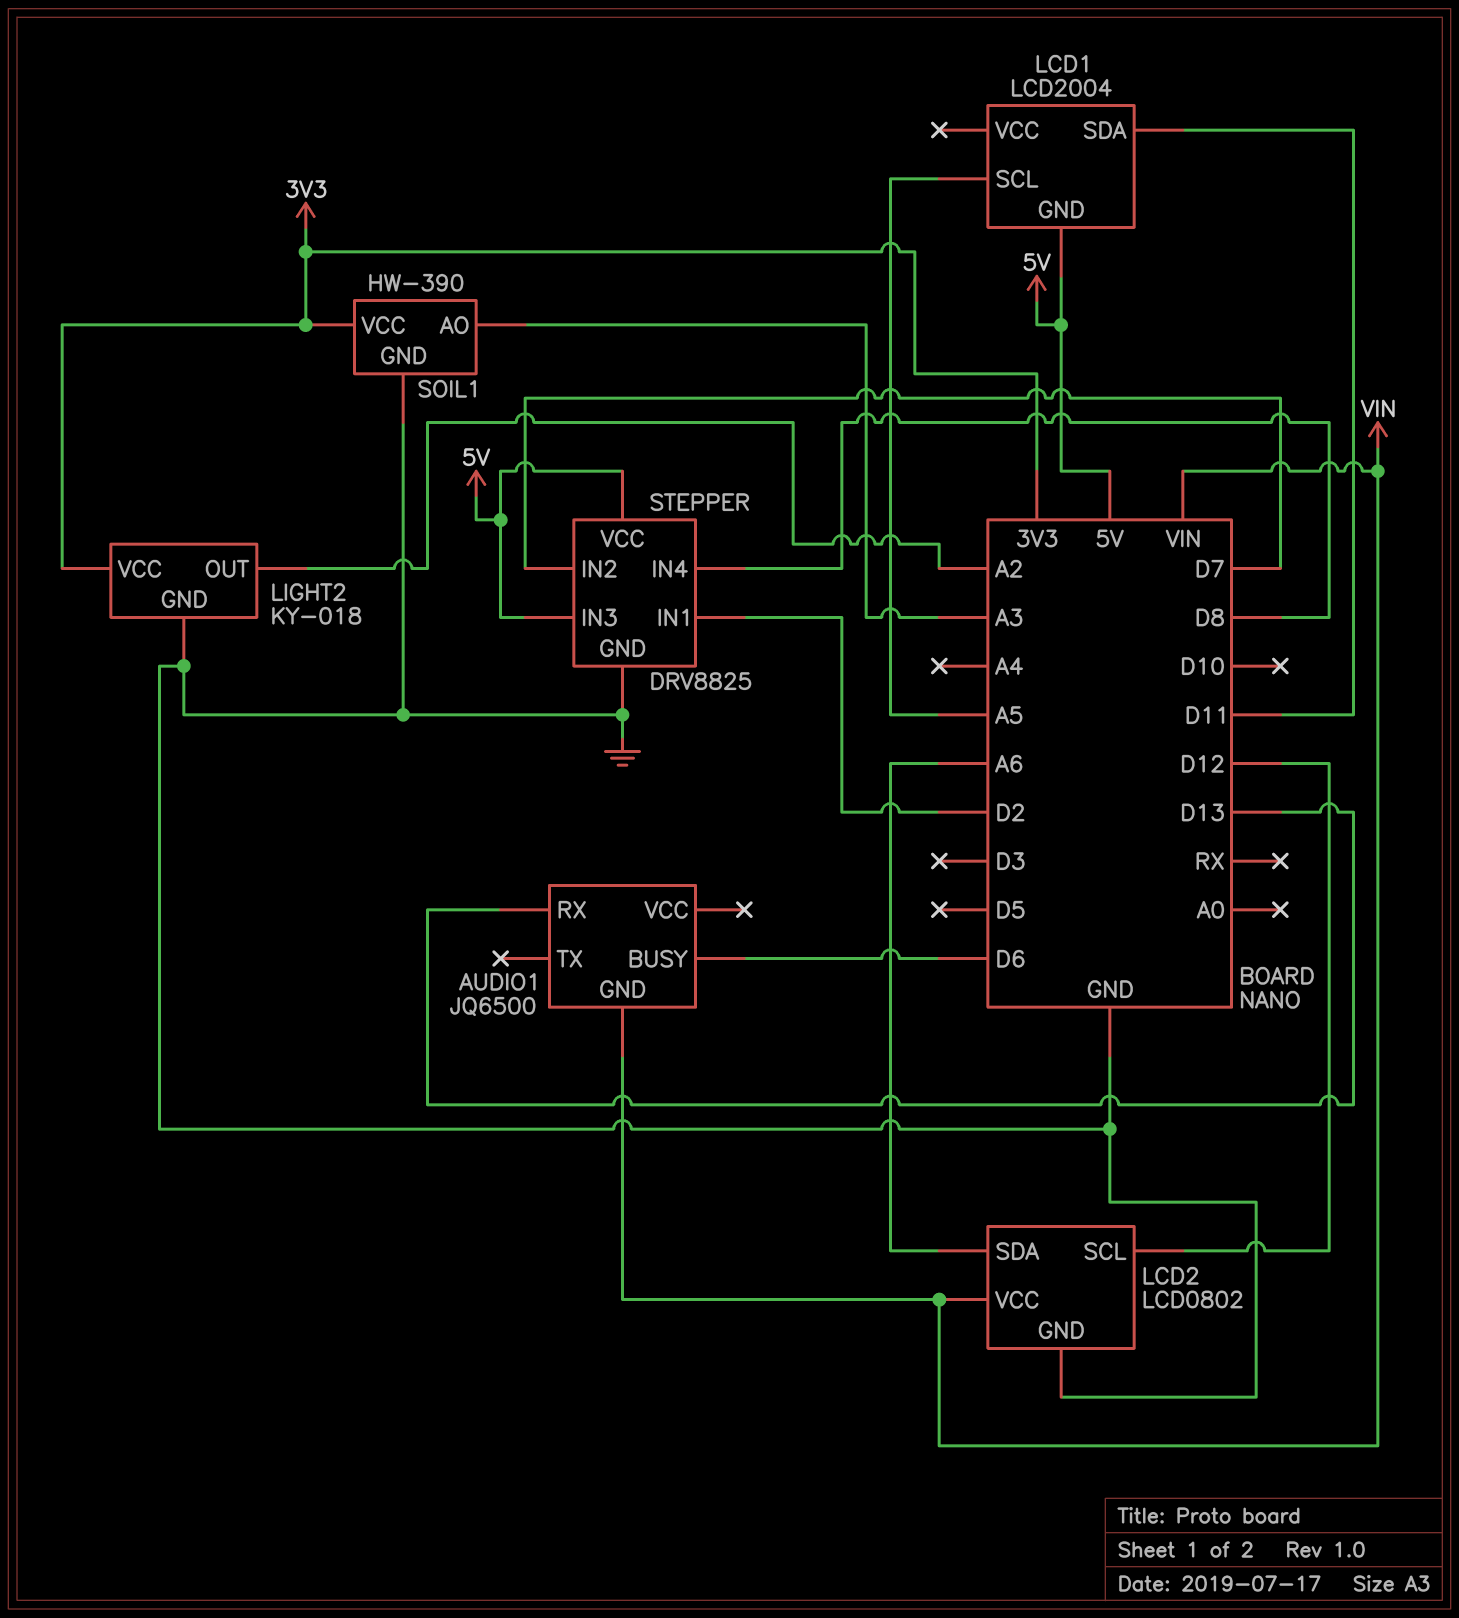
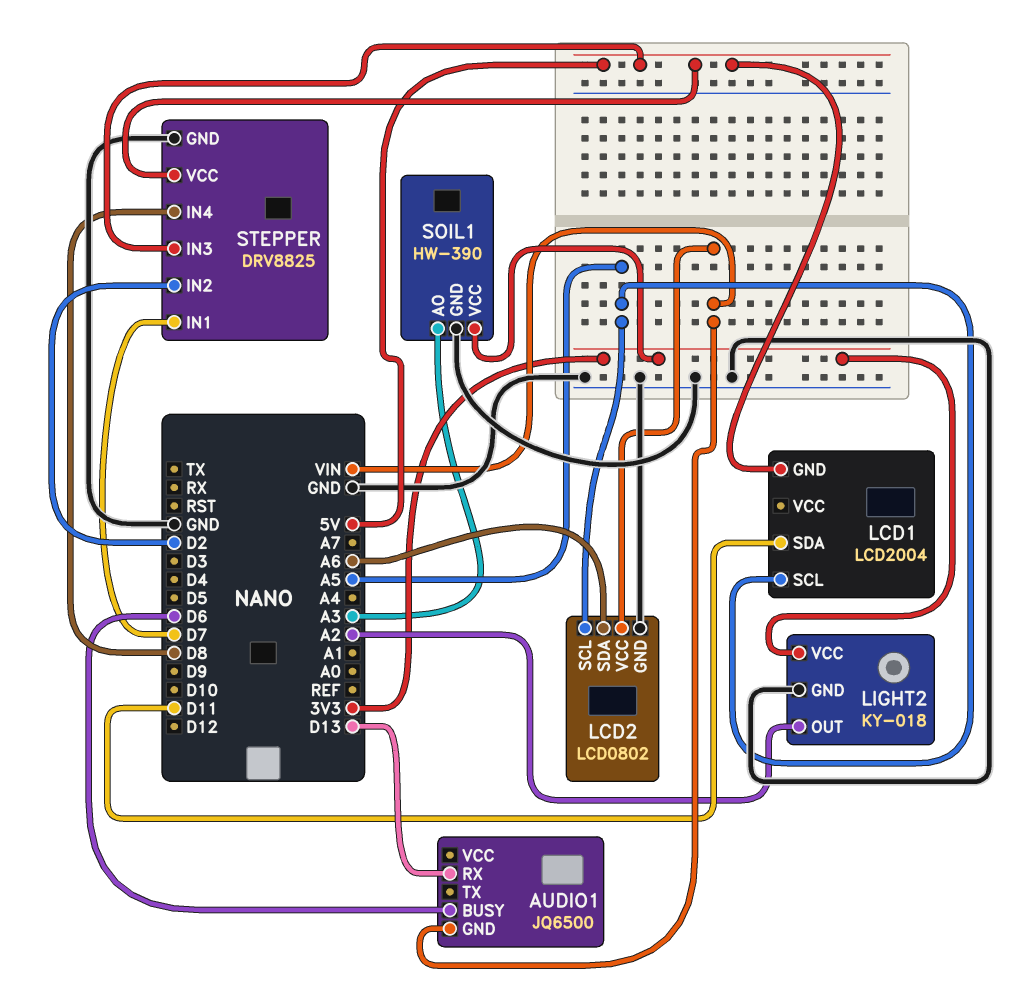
LCD2 pin SCL: D12 -> A5
STEPPER pin IN1: D2 -> D7
STEPPER pin IN2: D7 -> D2

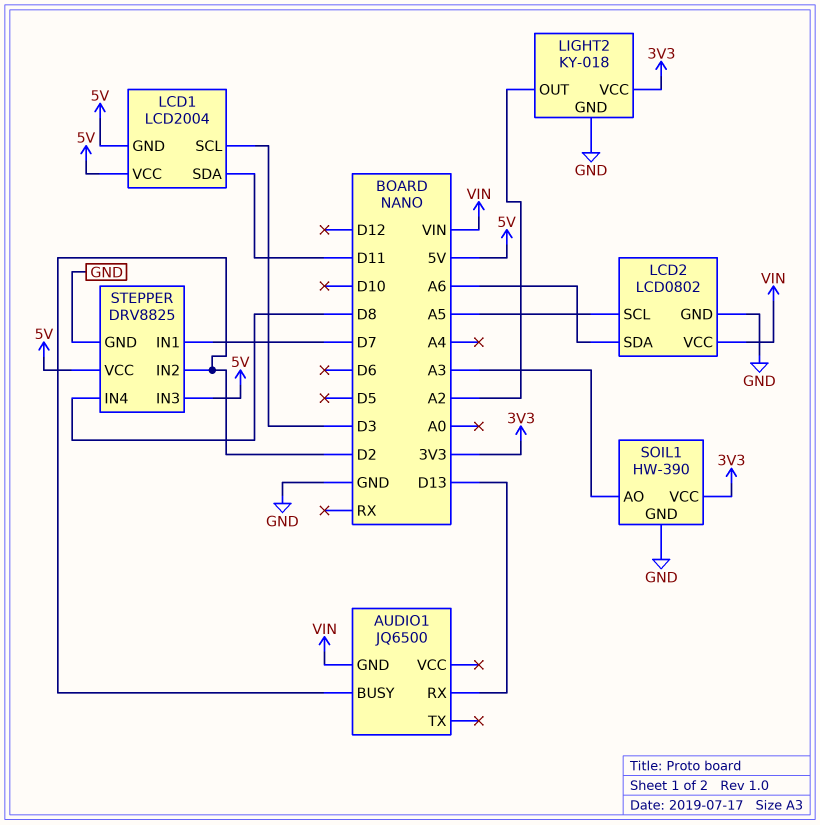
AUDIO1 pin BUSY: D6 -> D2
LCD1 pin SCL: A5 -> D3
LCD1 pin VCC: none -> 5V

